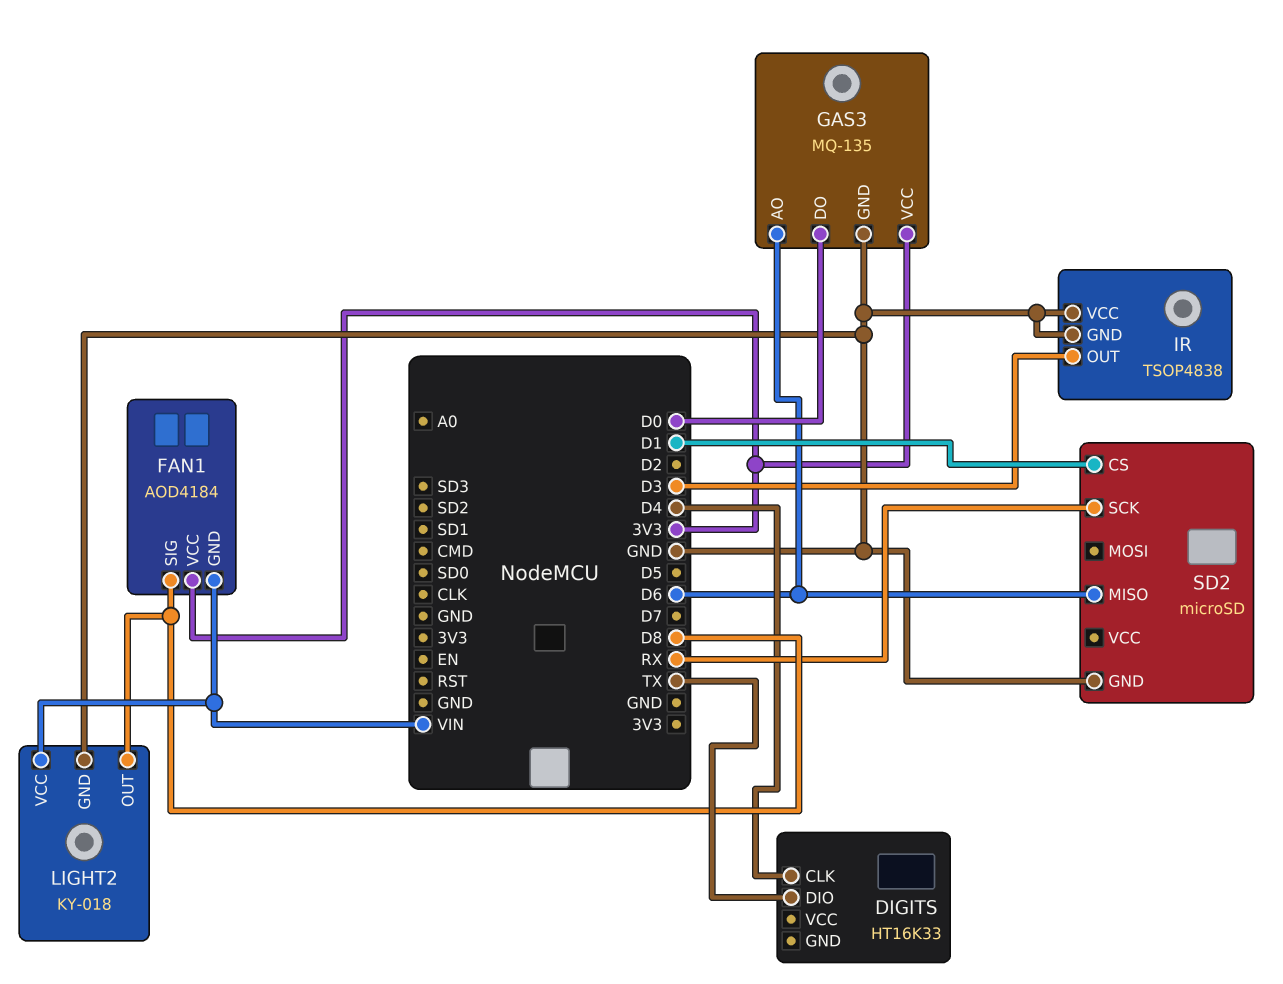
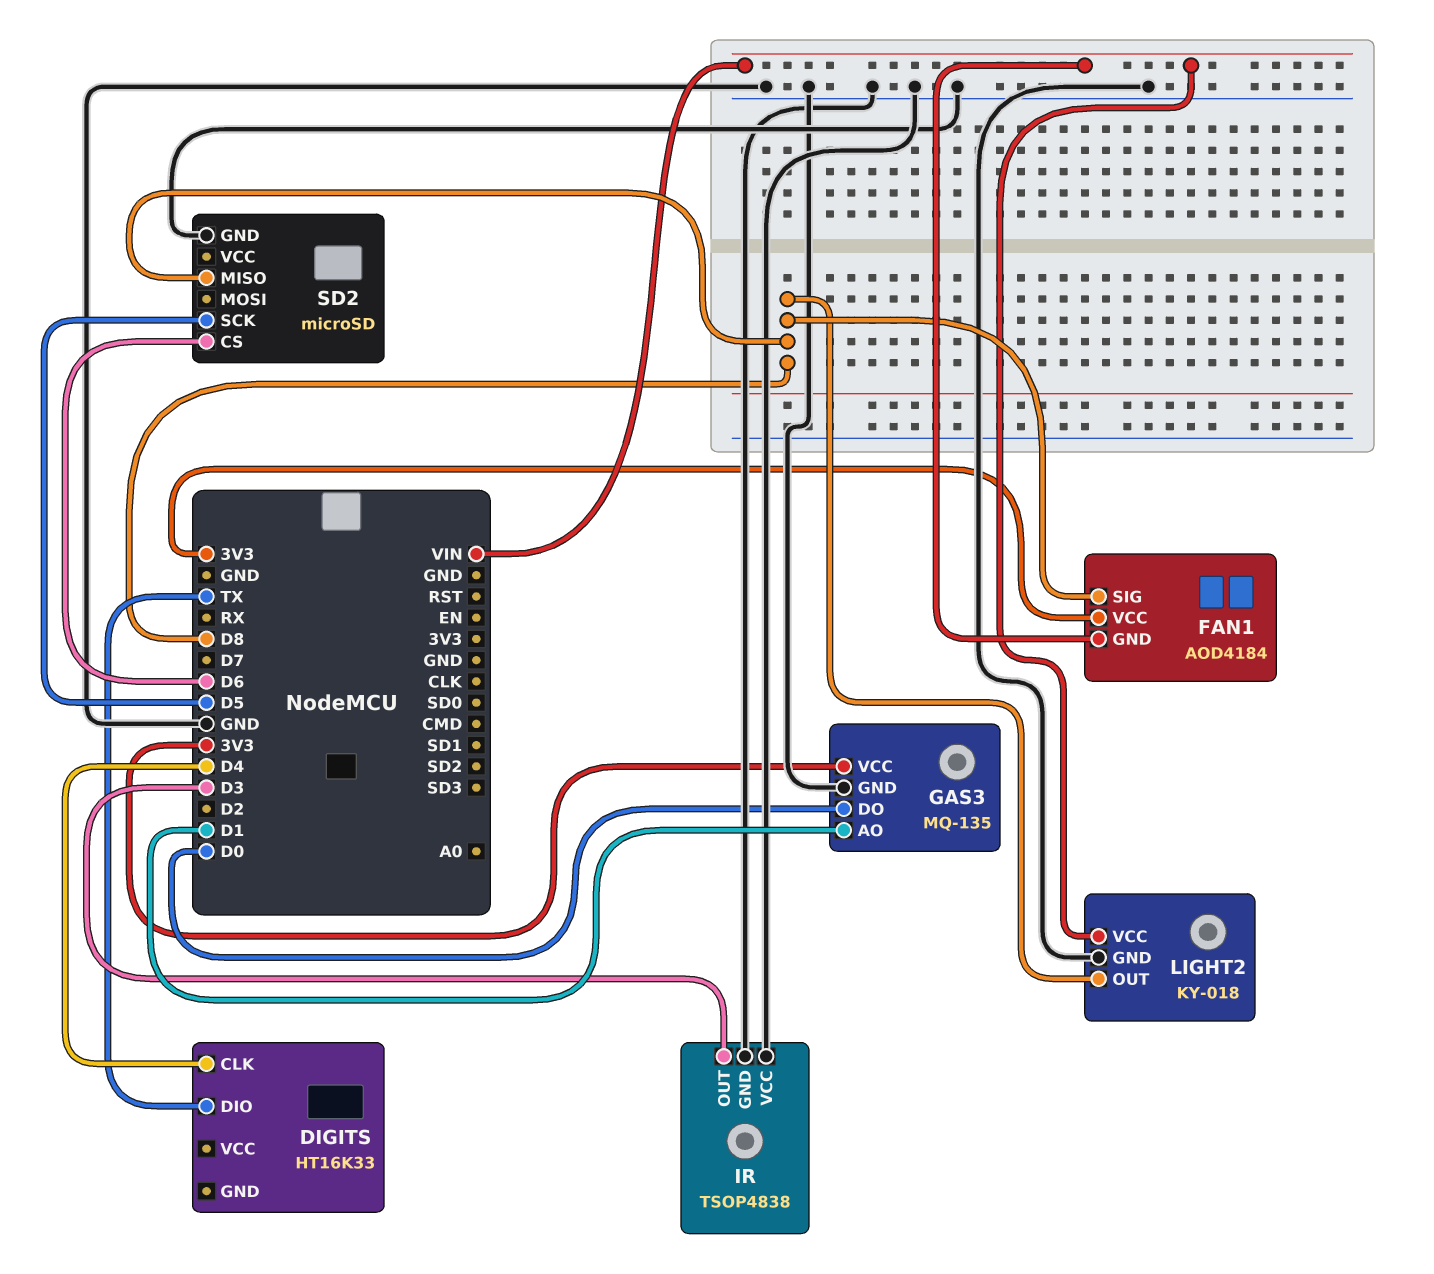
GAS3 pin AO: D6 -> D1
SD2 pin CS: D1 -> D6
SD2 pin MISO: D6 -> D8
SD2 pin SCK: RX -> D5

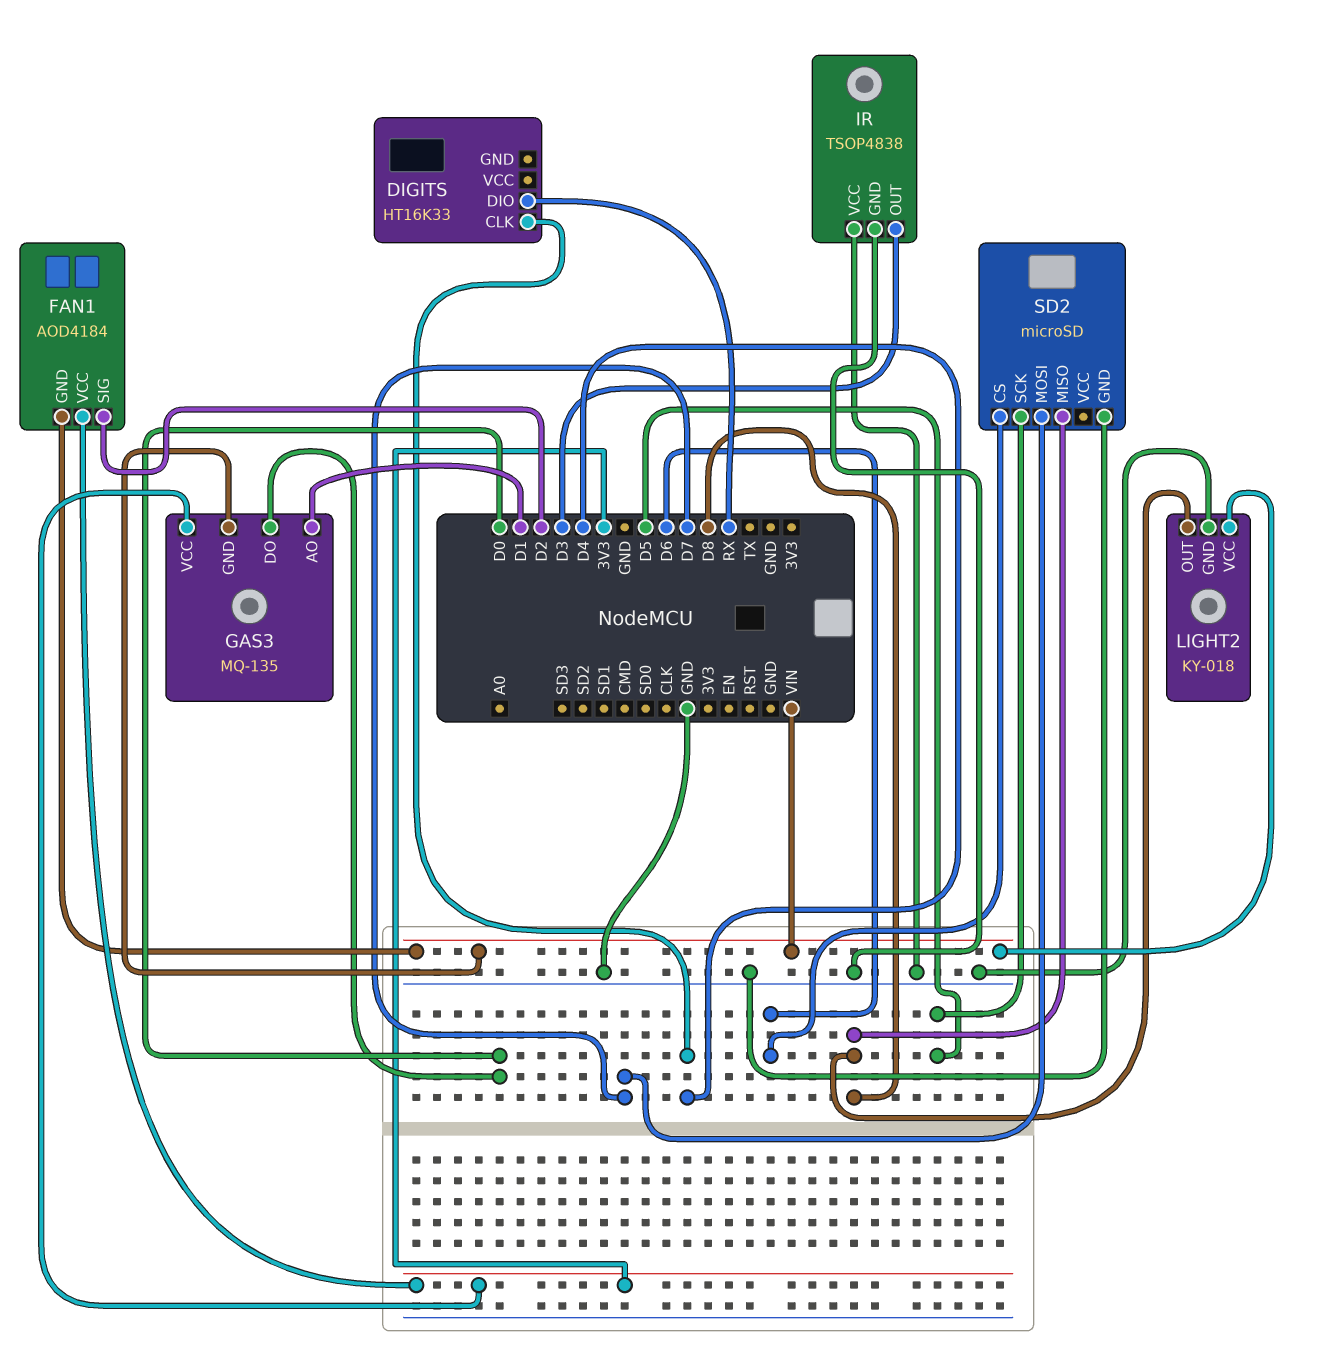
DIGITS pin DIO: TX -> RX
FAN1 pin SIG: D8 -> D2
GAS3 pin GND: GND -> VIN
SD2 pin MOSI: none -> D7

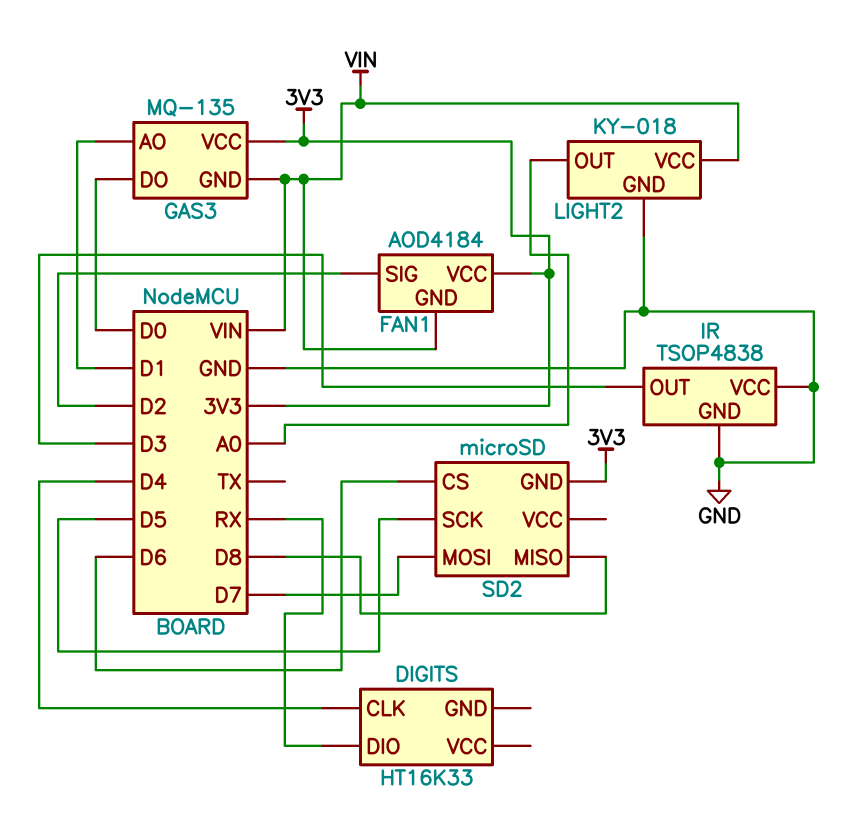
LIGHT2 pin OUT: D8 -> A0
SD2 pin GND: GND -> 3V3

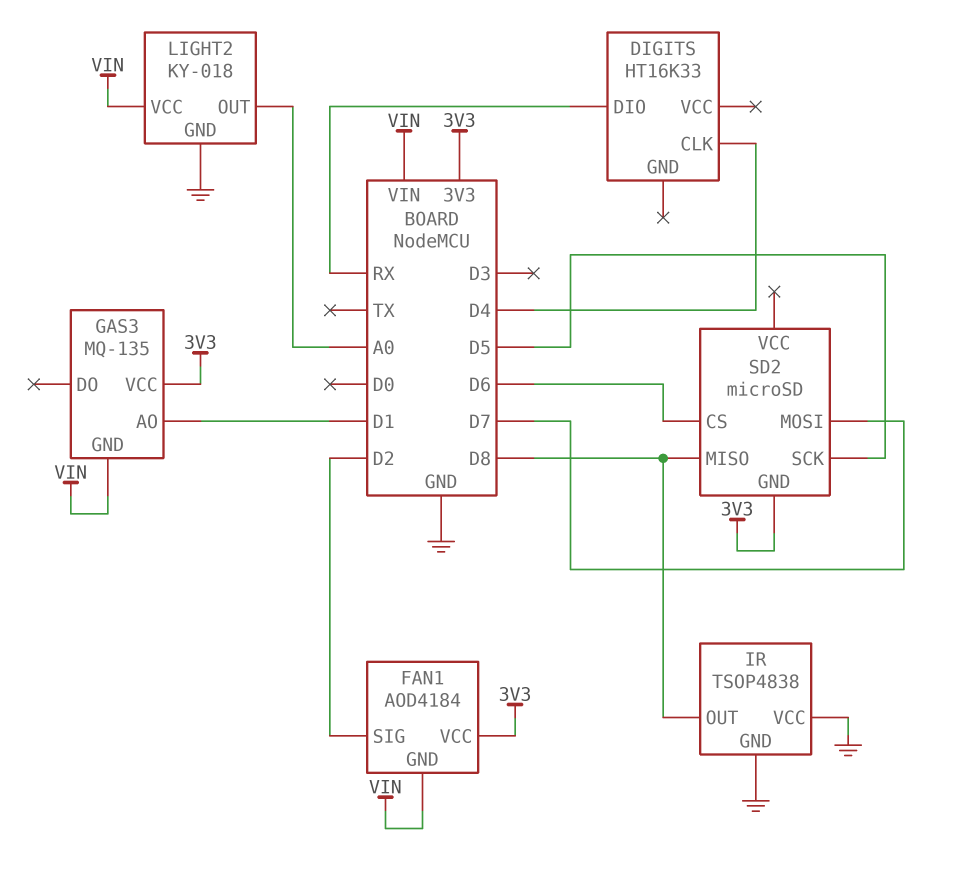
GAS3 pin DO: D0 -> none
IR pin OUT: D3 -> D8

